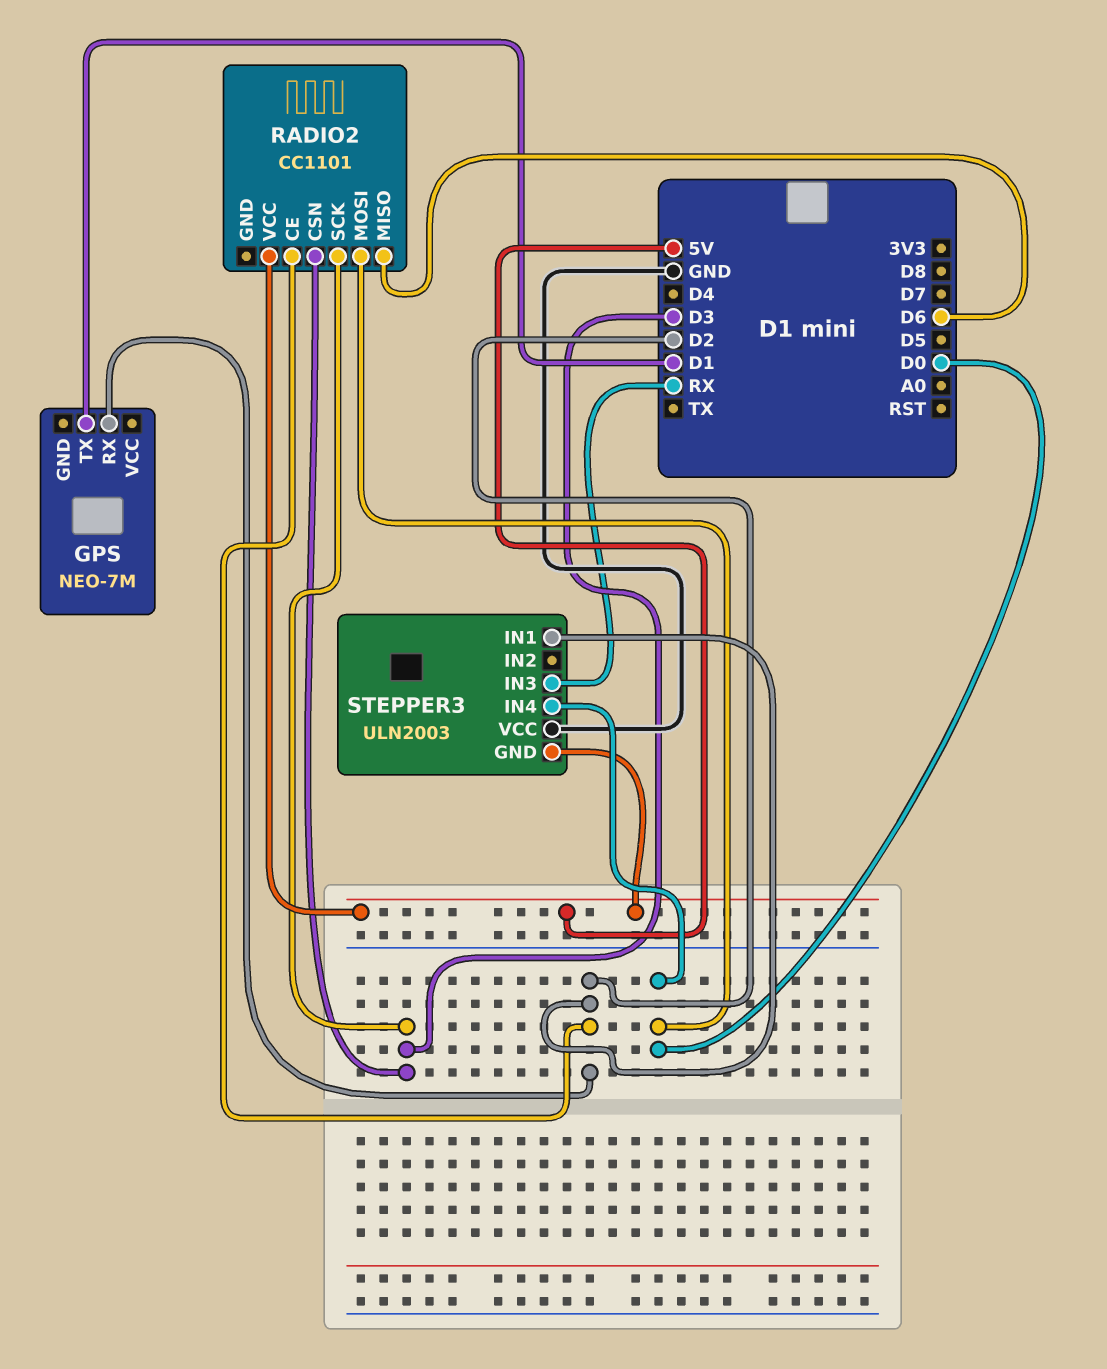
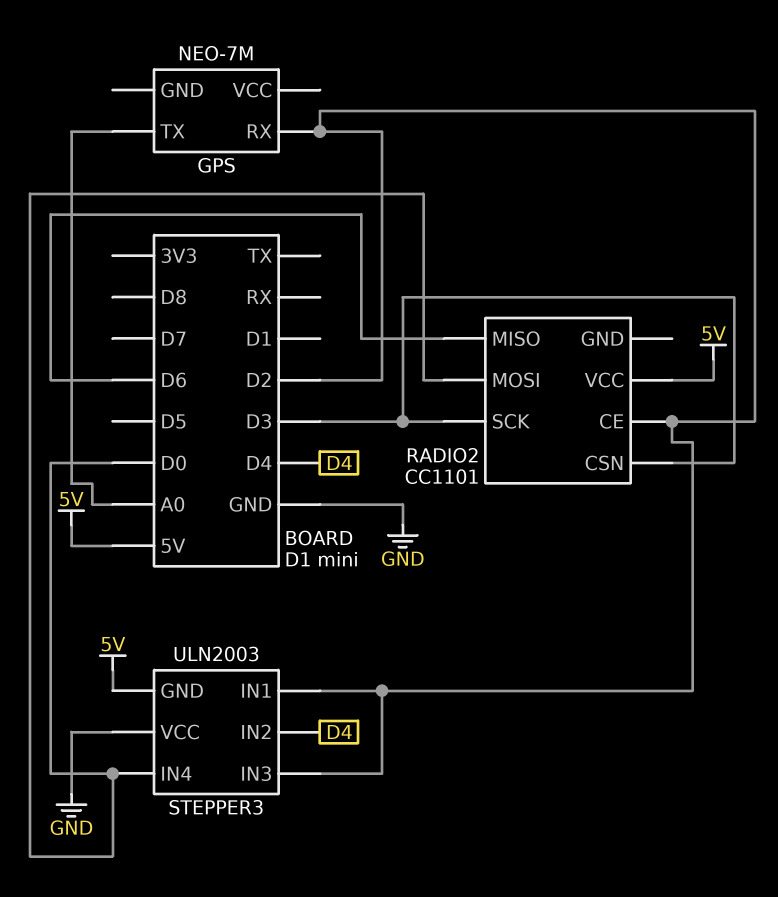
GPS pin TX: D1 -> A0
STEPPER3 pin IN2: none -> D4
STEPPER3 pin IN3: RX -> D2

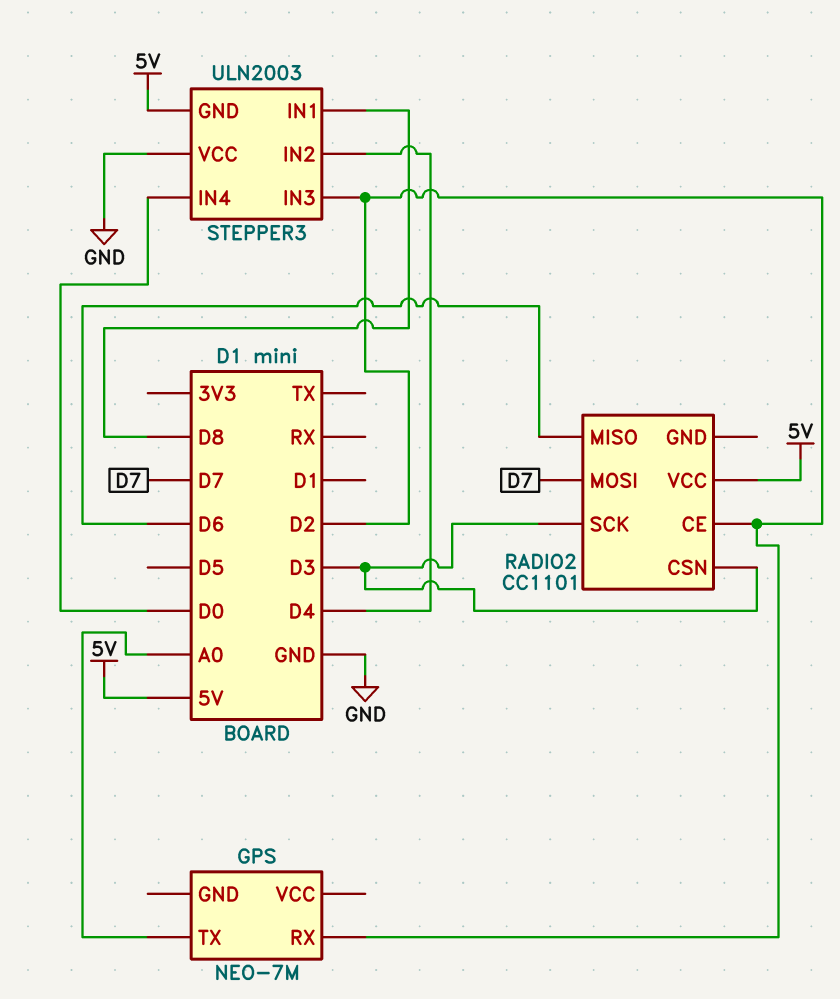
RADIO2 pin MOSI: D0 -> D7
STEPPER3 pin IN1: D2 -> D8

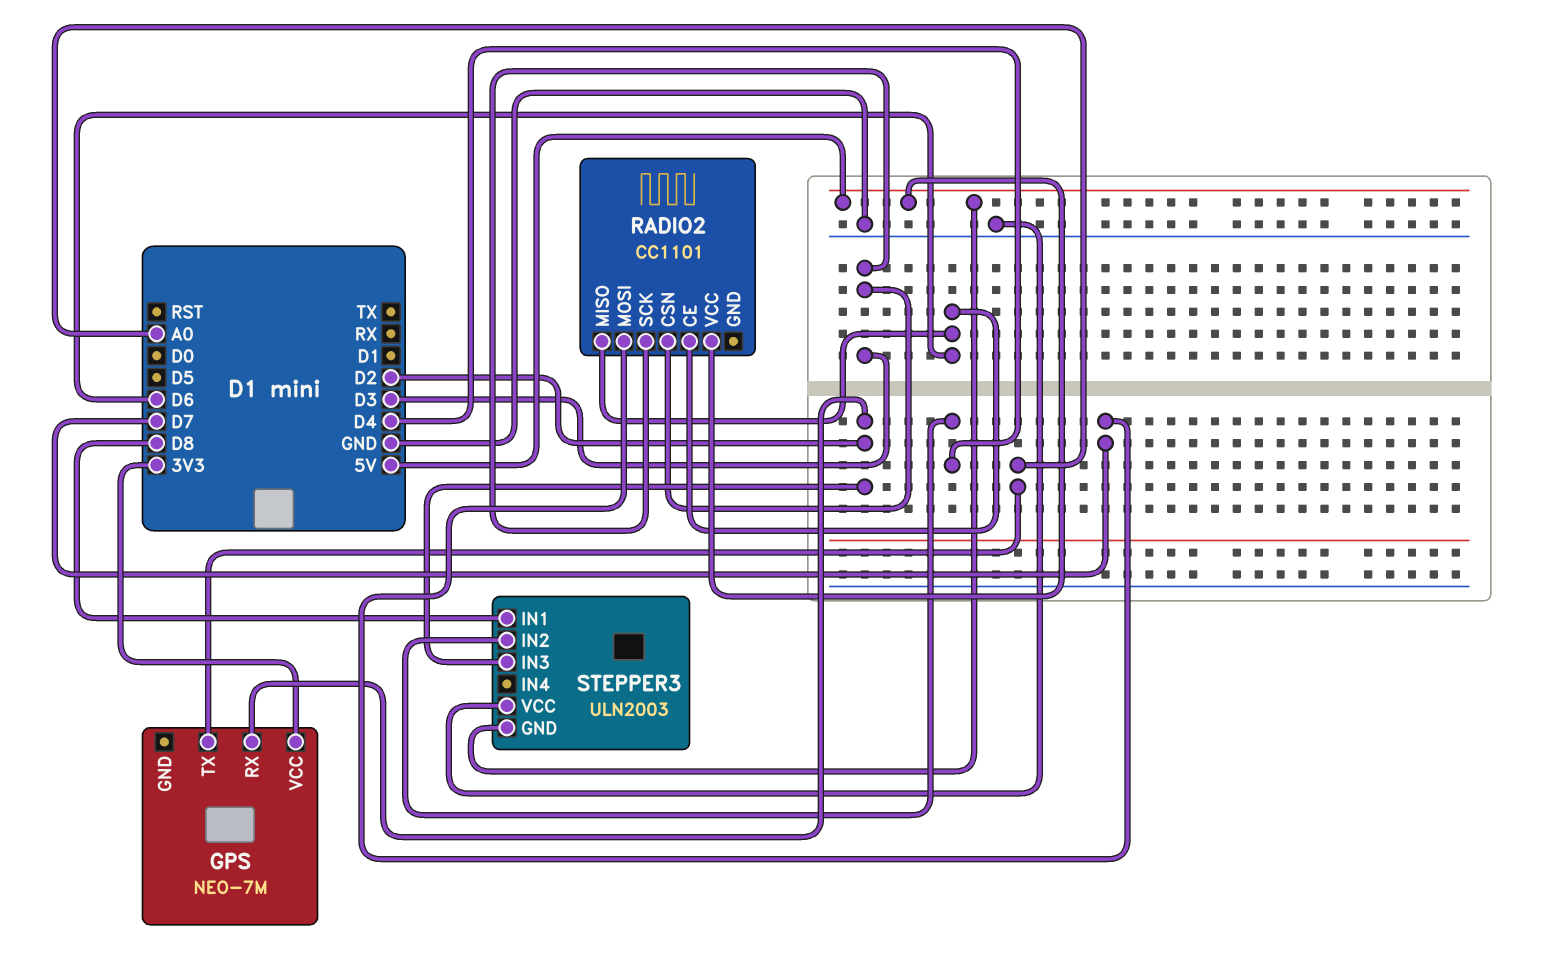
GPS pin VCC: none -> 3V3
RADIO2 pin CE: D2 -> D6
STEPPER3 pin IN4: D0 -> none

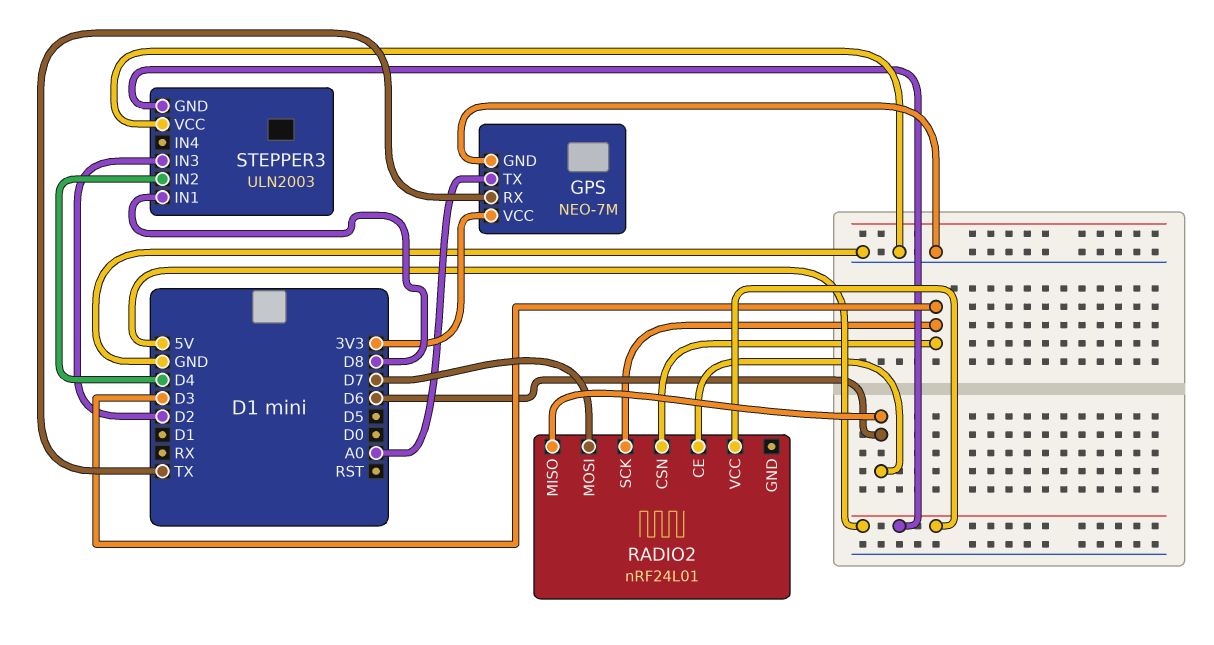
GPS pin GND: none -> GND
GPS pin RX: D2 -> TX
RADIO2: CC1101 -> nRF24L01

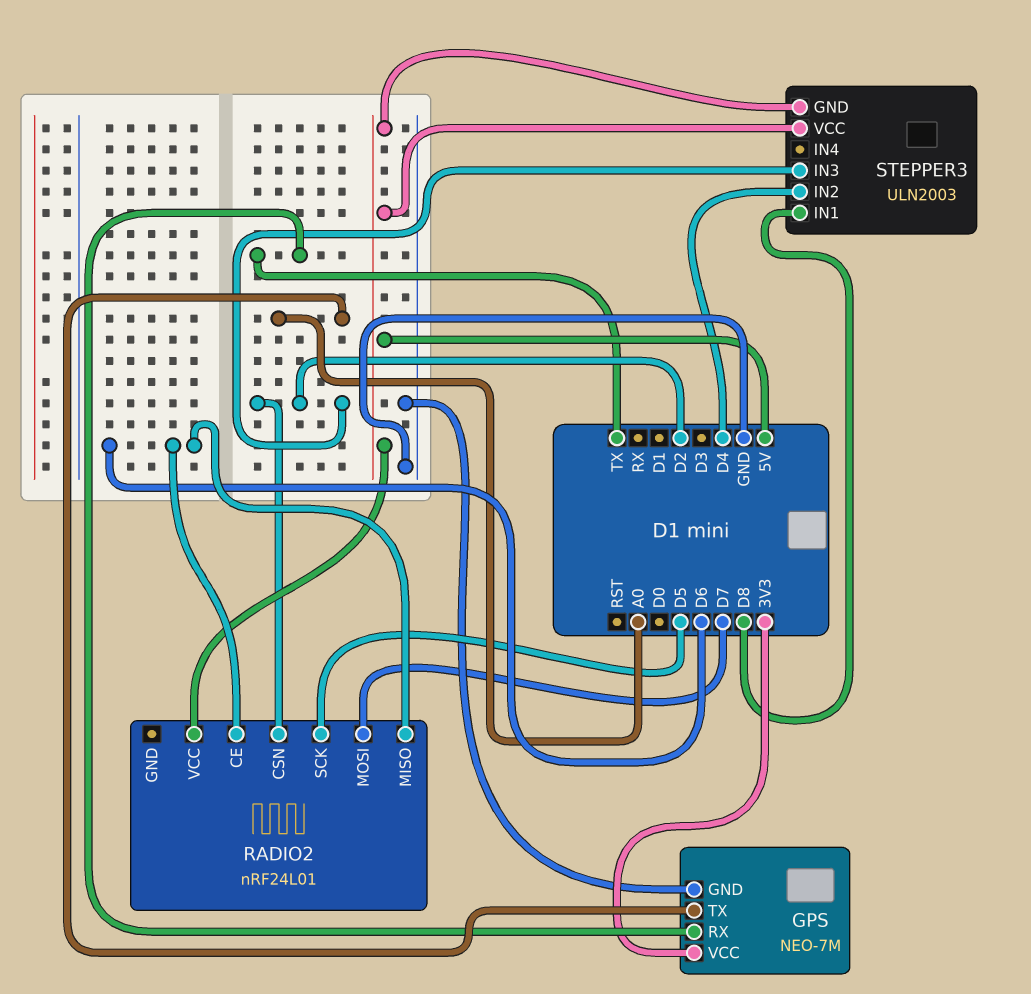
RADIO2 pin CSN: D3 -> D2
RADIO2 pin SCK: D3 -> D5
STEPPER3 pin VCC: GND -> 5V

